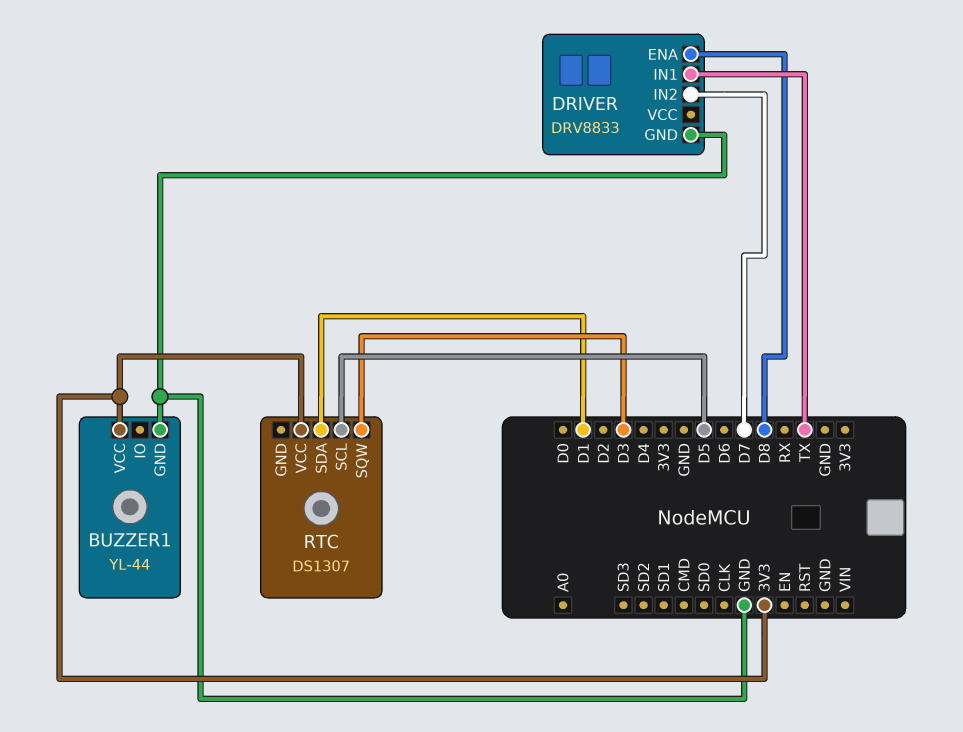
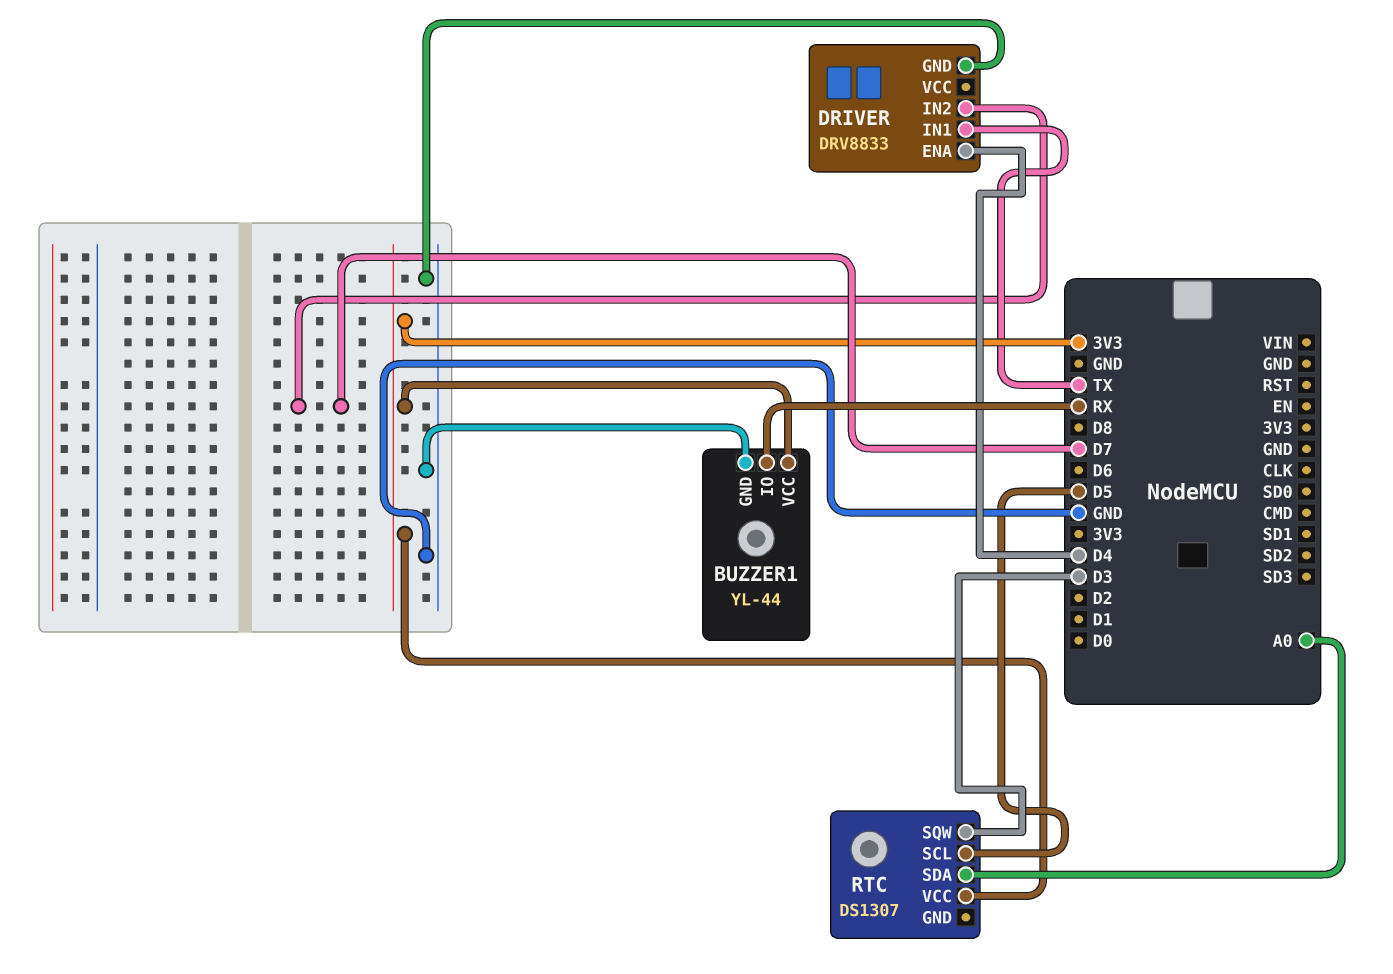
BUZZER1 pin IO: none -> RX
DRIVER pin ENA: D8 -> D4
RTC pin SDA: D1 -> A0

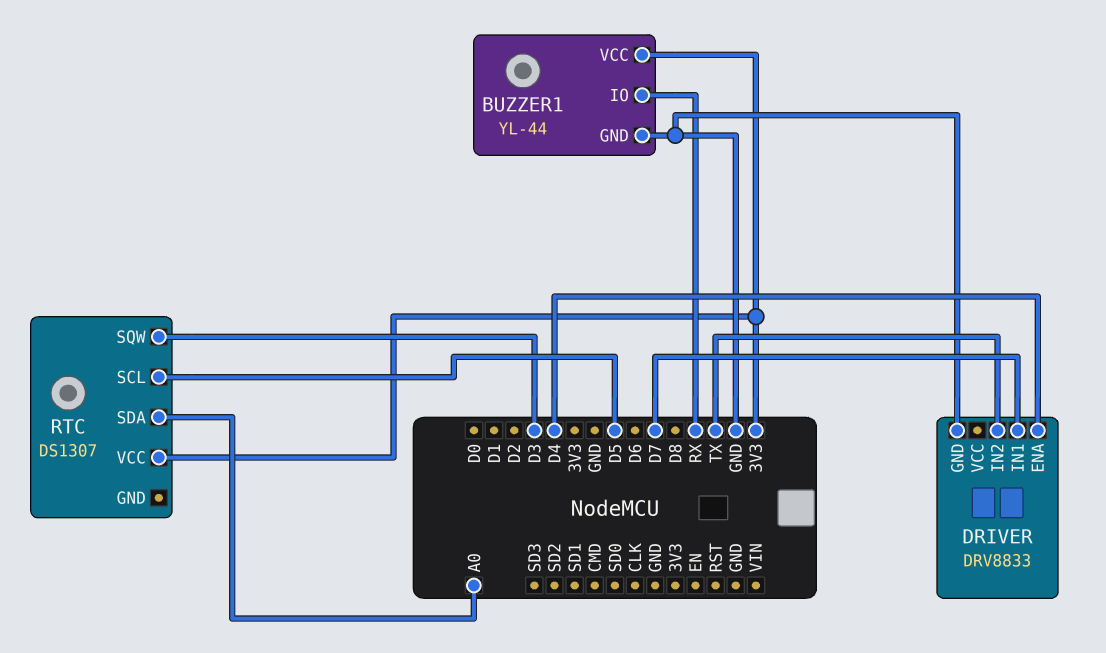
DRIVER pin IN1: TX -> D7
DRIVER pin IN2: D7 -> TX

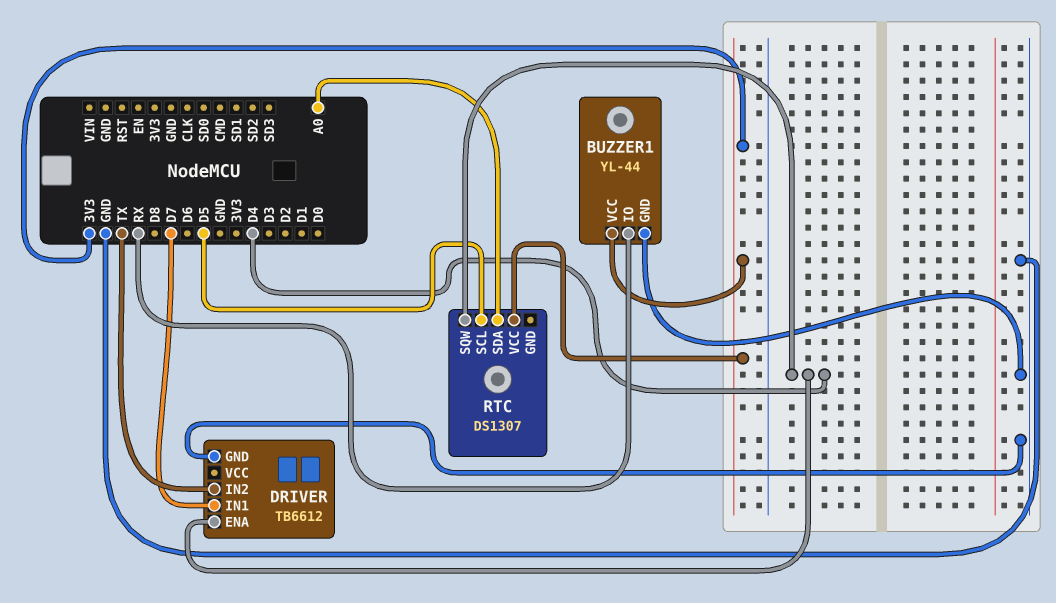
DRIVER: DRV8833 -> TB6612
RTC pin SQW: D3 -> D4

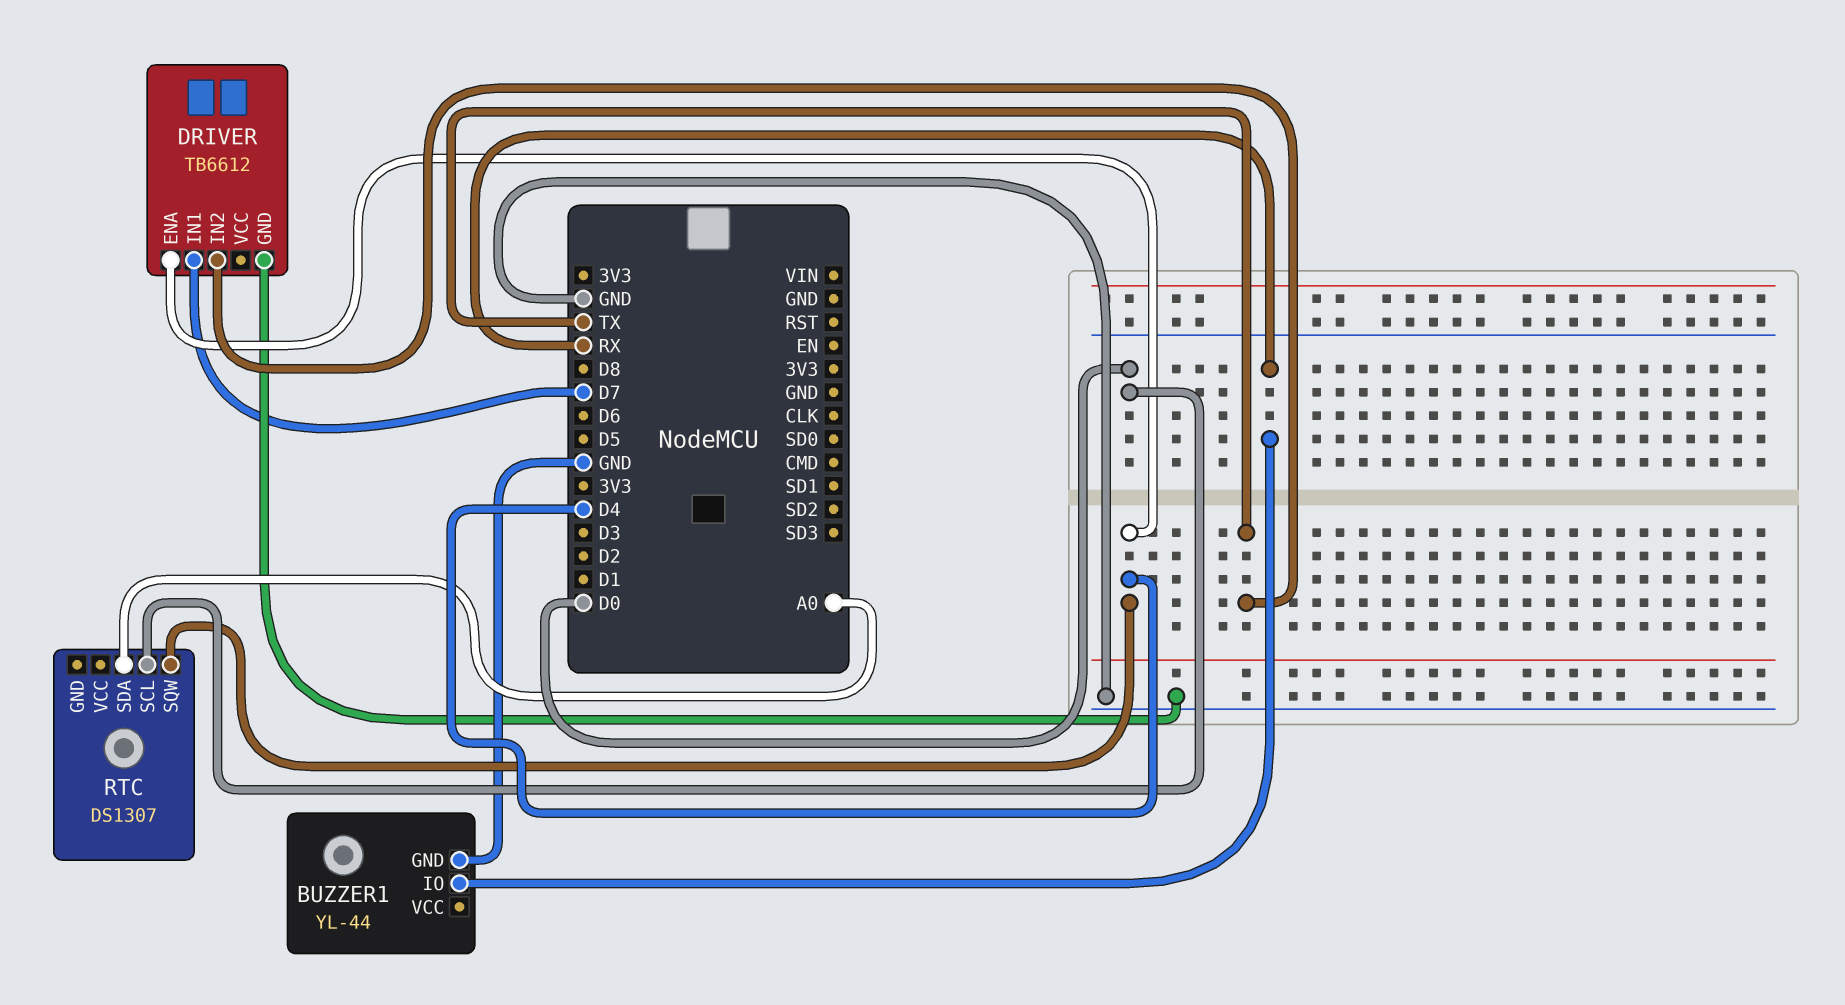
BUZZER1 pin VCC: 3V3 -> none
RTC pin SCL: D5 -> D0
RTC pin VCC: 3V3 -> none

